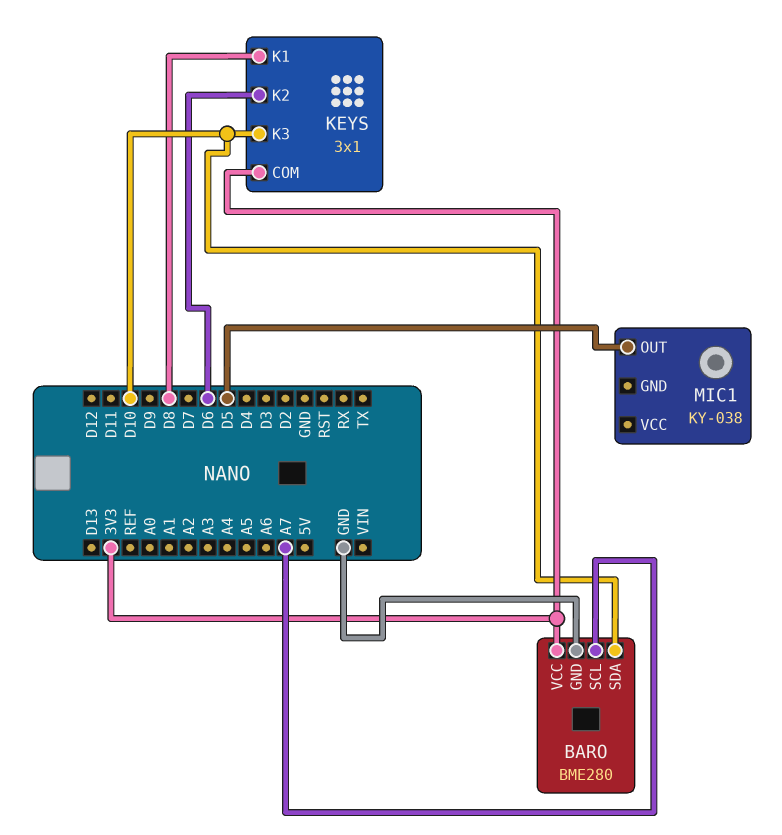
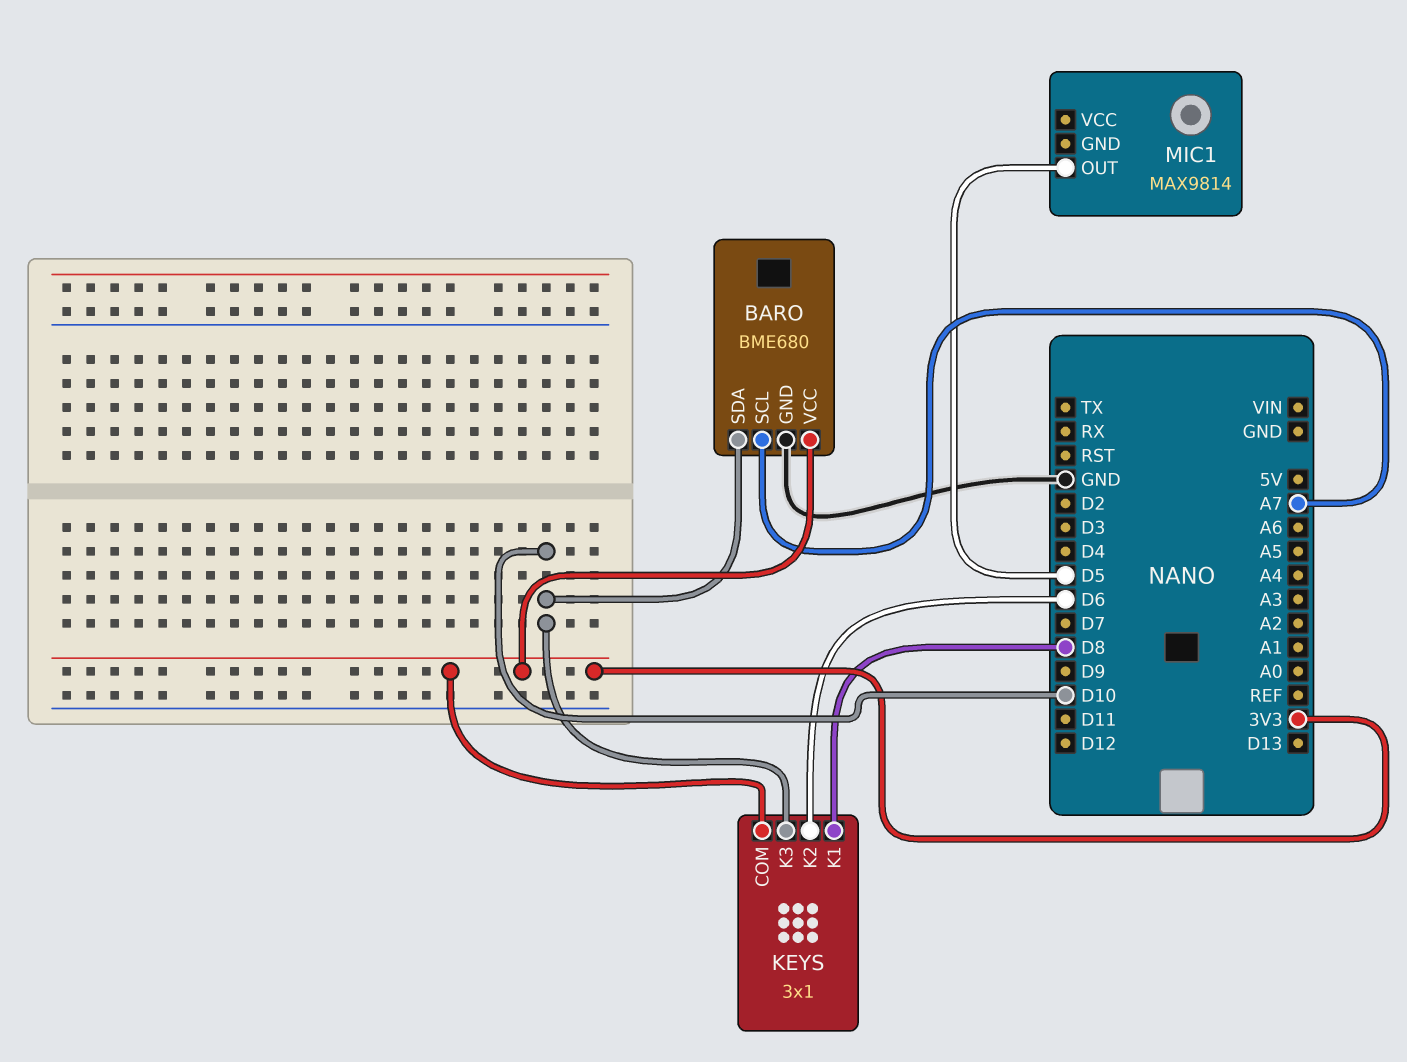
BARO: BME280 -> BME680
MIC1: KY-038 -> MAX9814

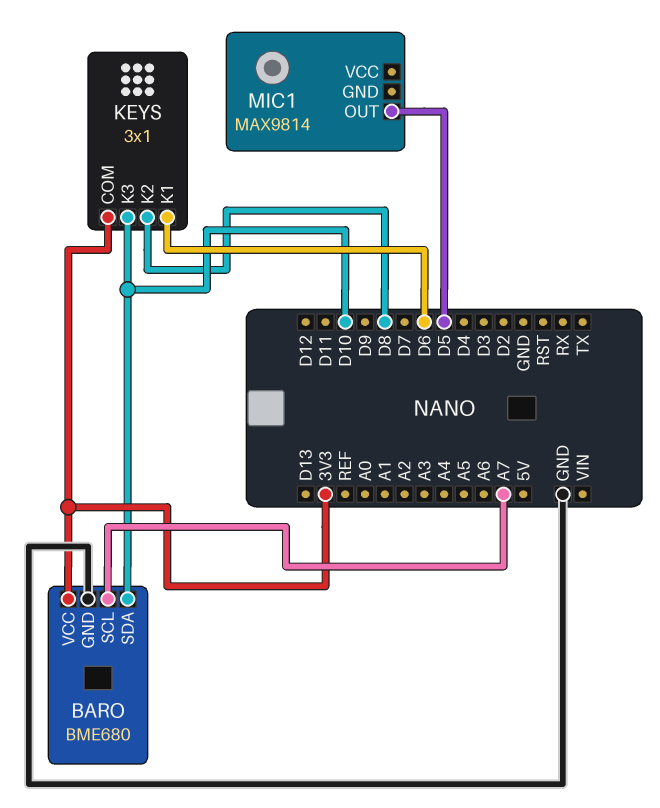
KEYS pin K1: D8 -> D6
KEYS pin K2: D6 -> D8

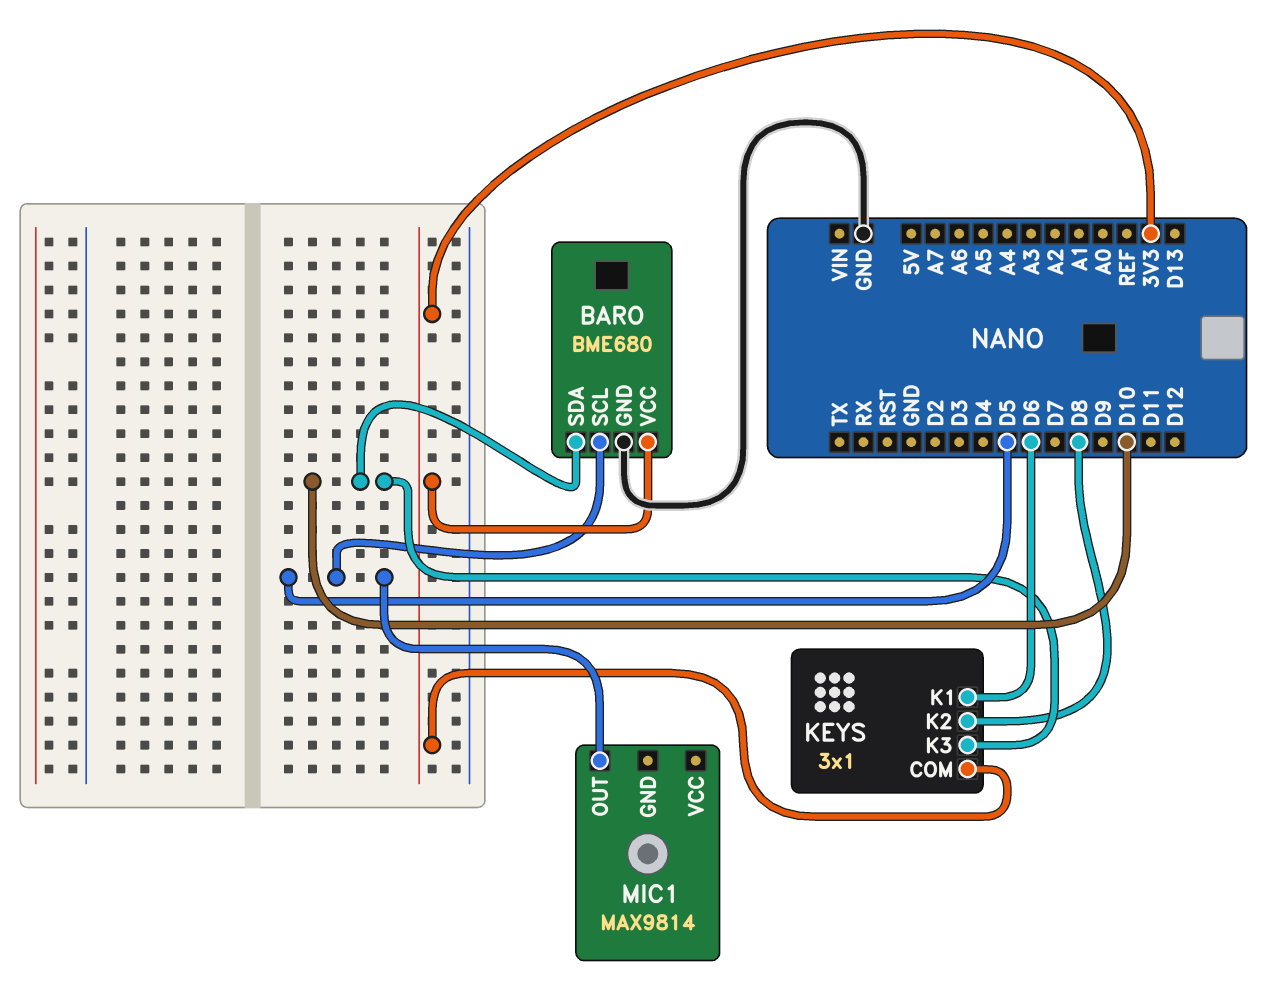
BARO pin SCL: A7 -> D5

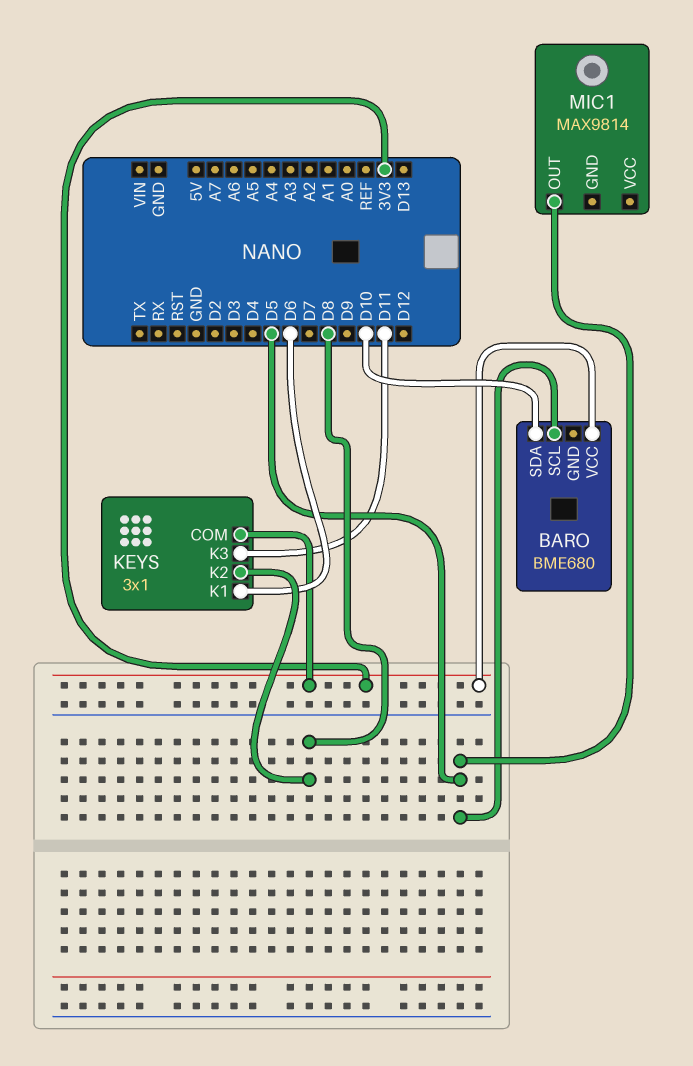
BARO pin GND: GND -> none
KEYS pin K3: D10 -> D11

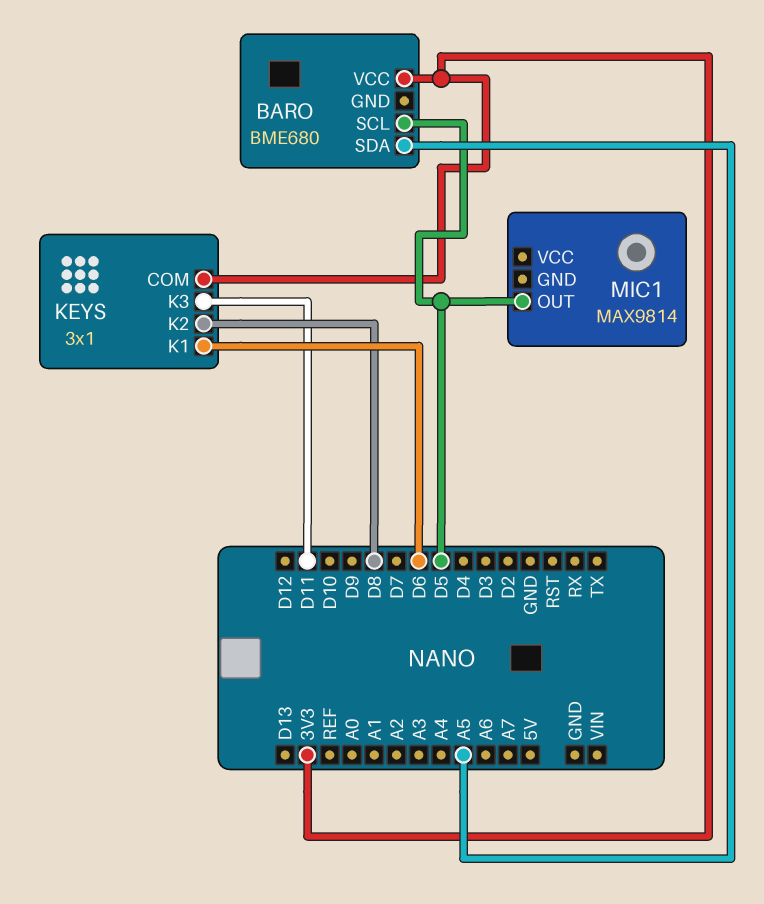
BARO pin SDA: D10 -> A5

